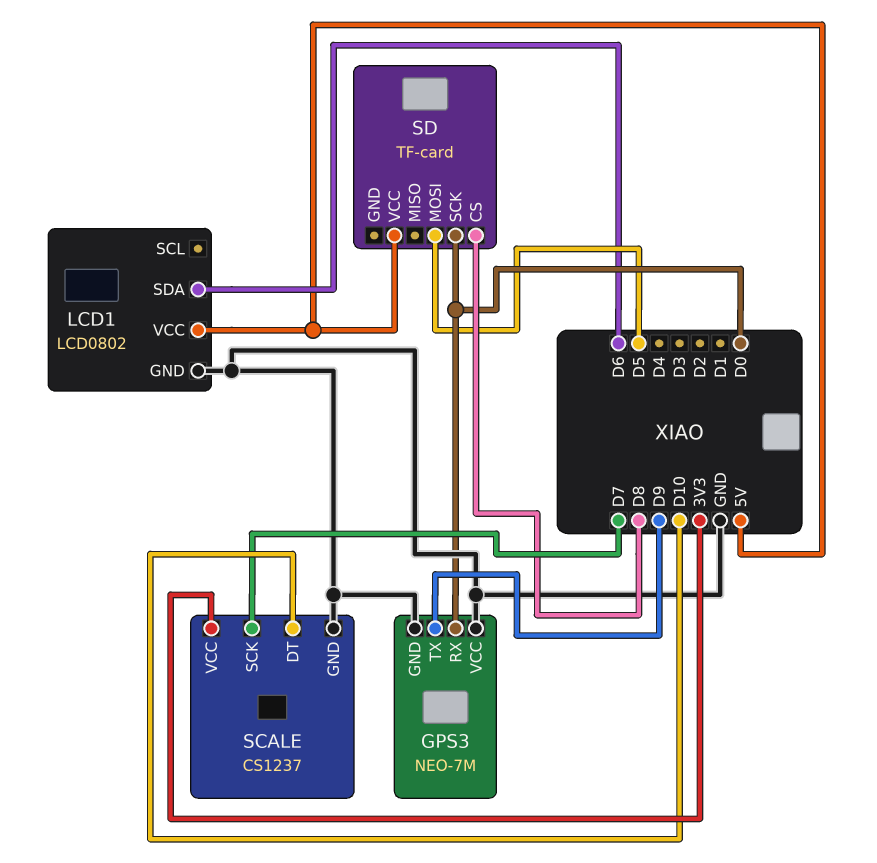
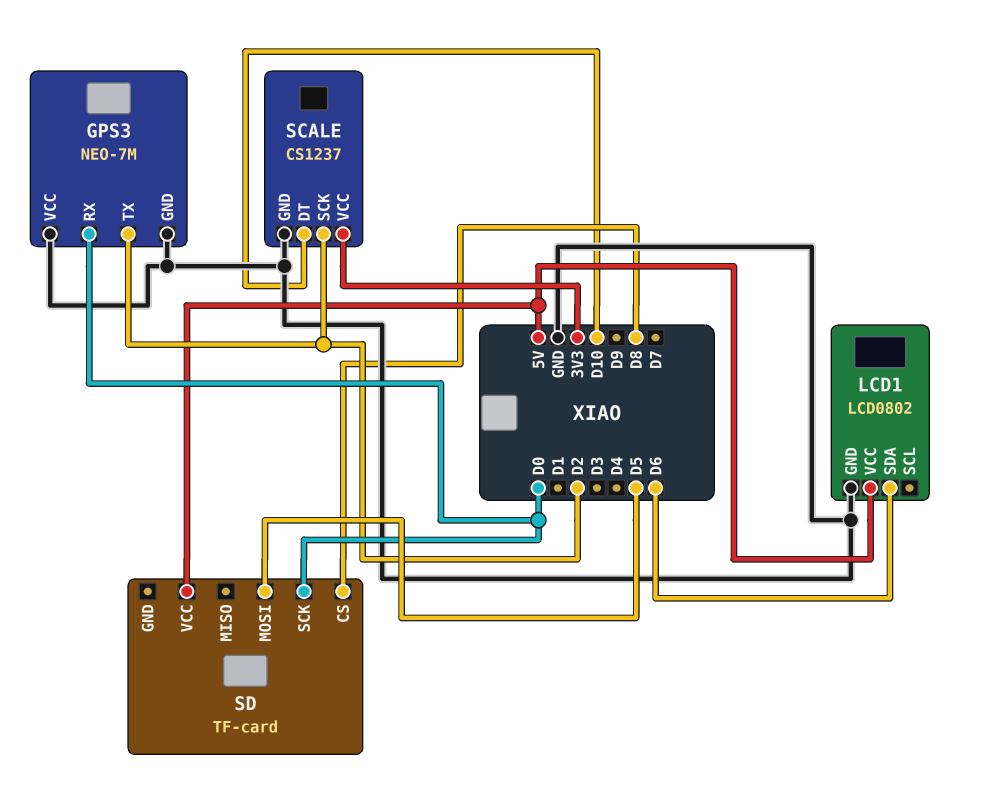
GPS3 pin TX: D9 -> D2
SCALE pin SCK: D7 -> D2

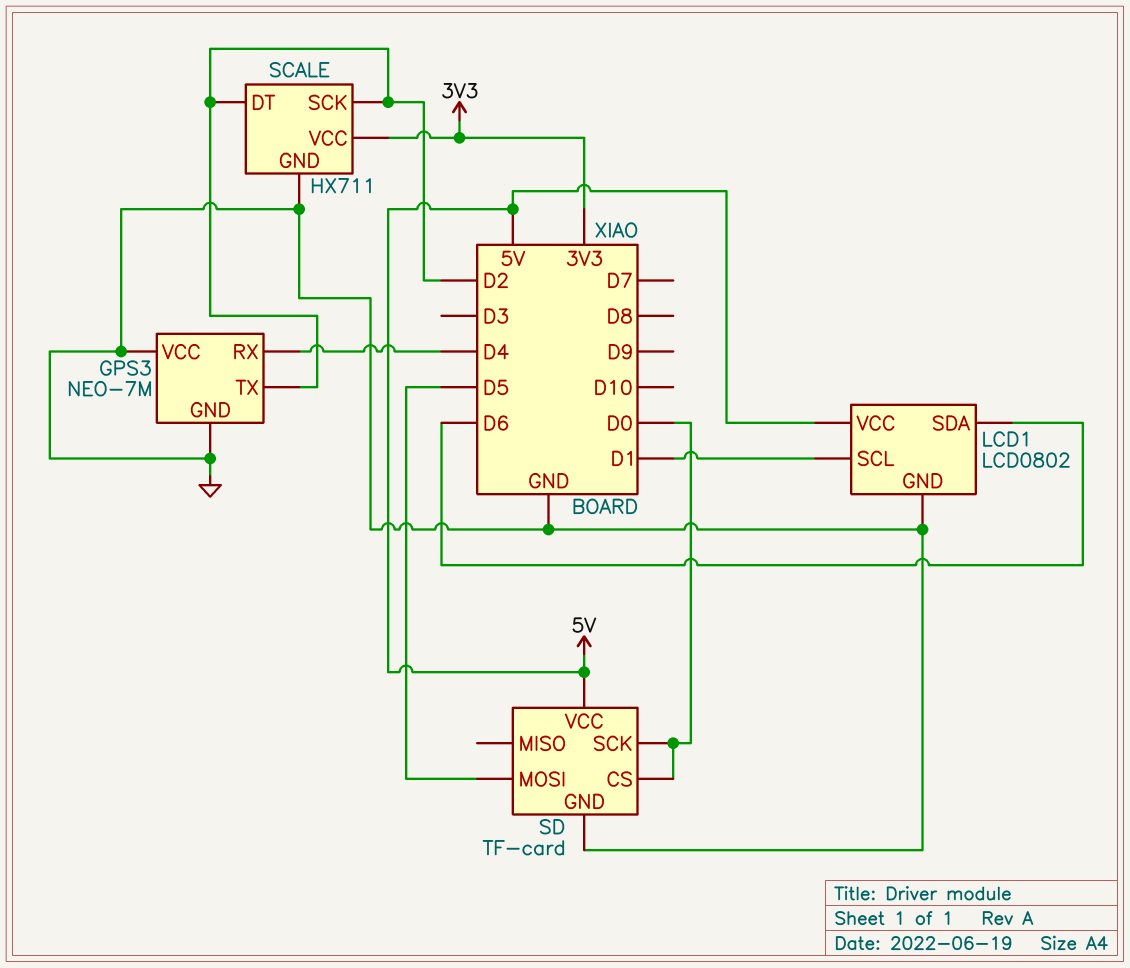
GPS3 pin RX: D0 -> D4
LCD1 pin SCL: none -> D1
SCALE: CS1237 -> HX711
SCALE pin DT: D10 -> D2
SD pin CS: D8 -> D0
SD pin GND: none -> GND

